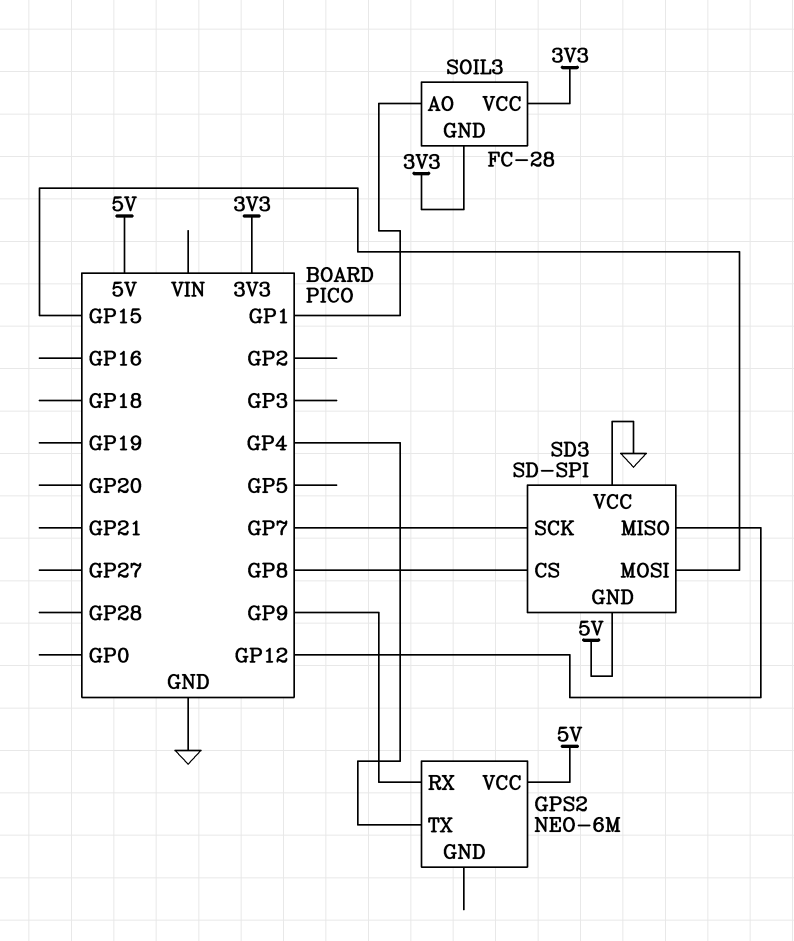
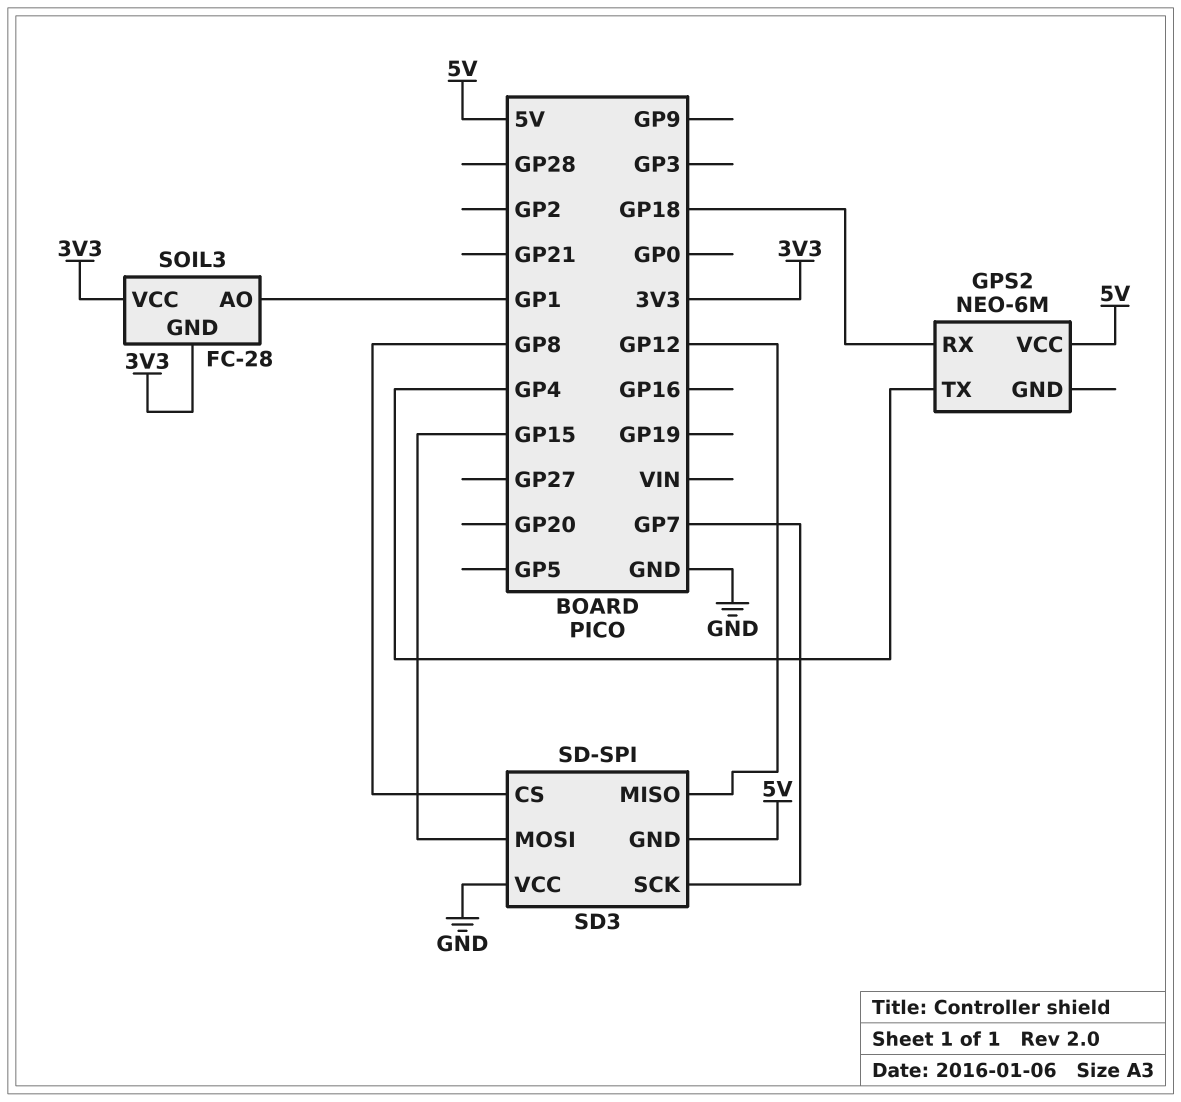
GPS2 pin RX: GP9 -> GP18

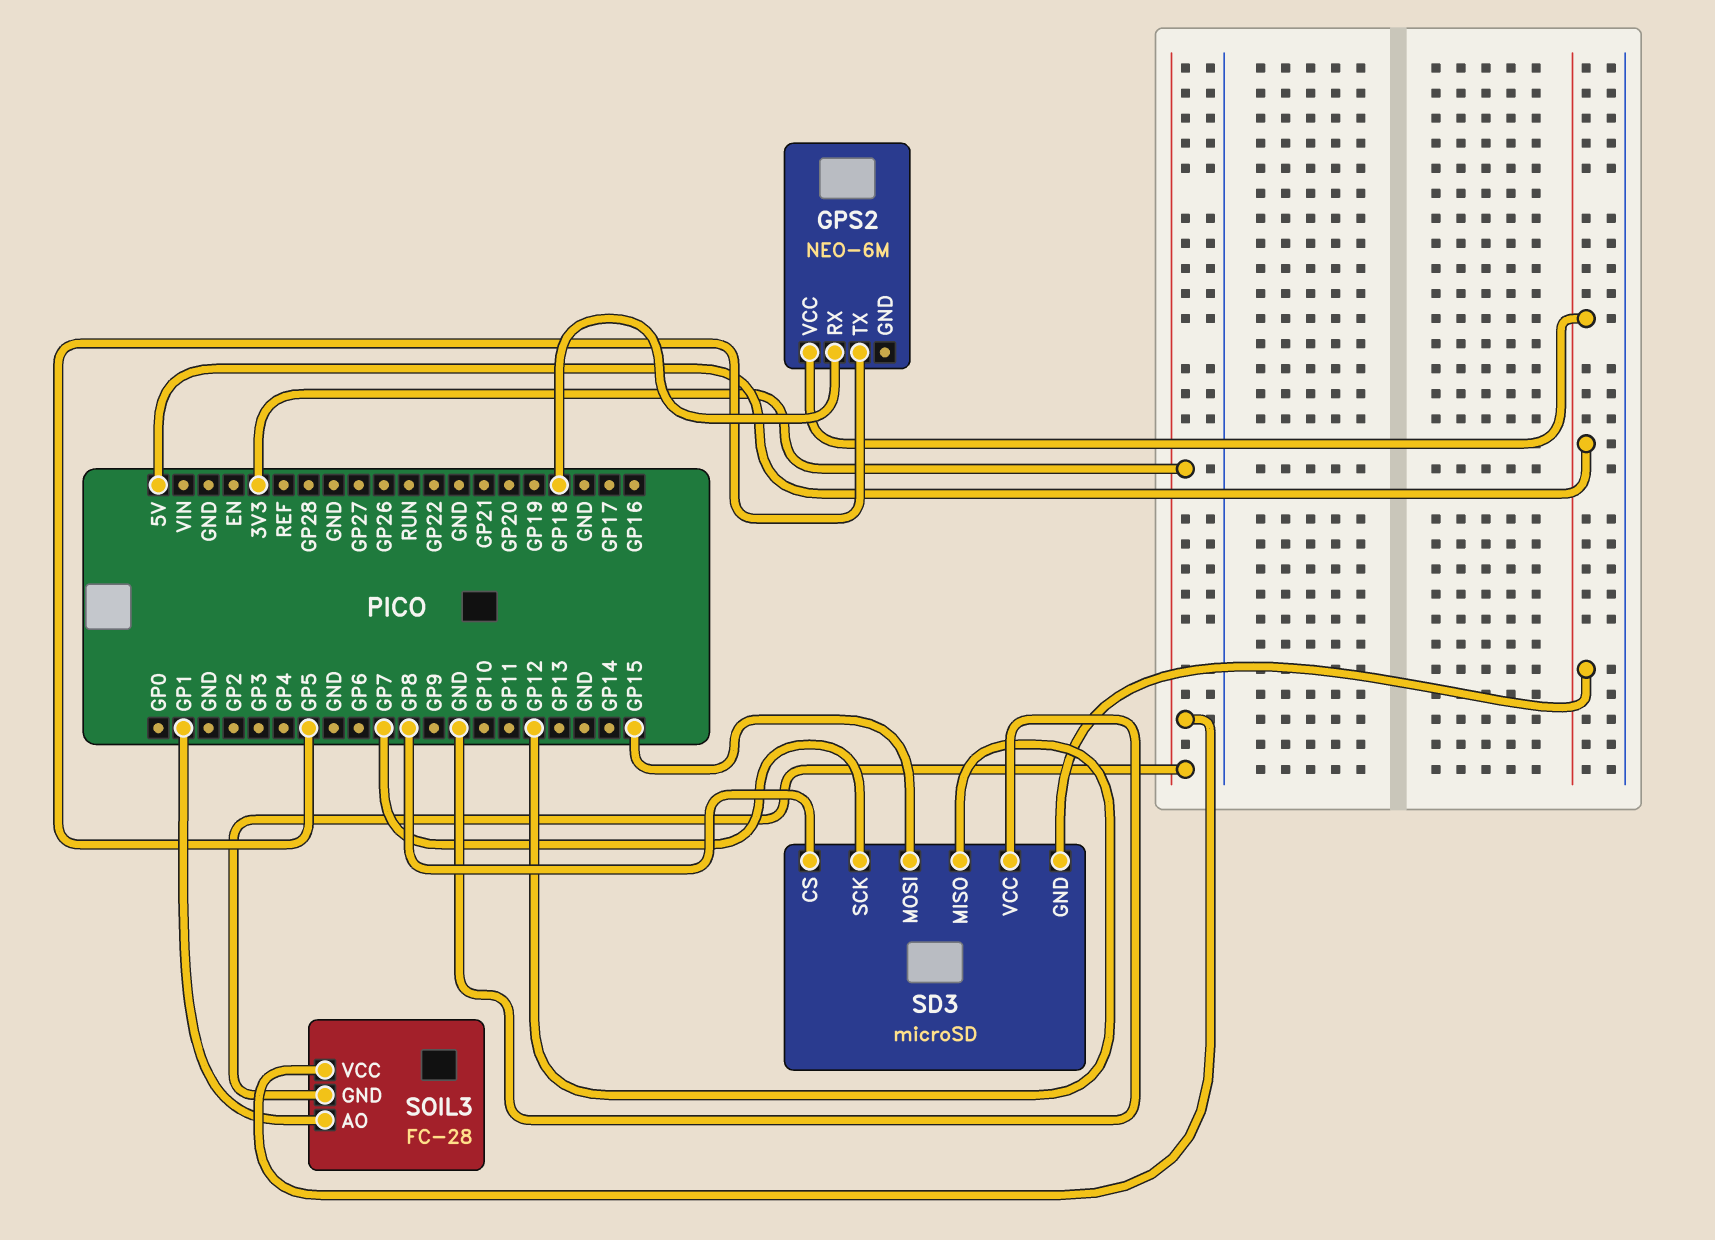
GPS2 pin TX: GP4 -> GP5
SD3: SD-SPI -> microSD

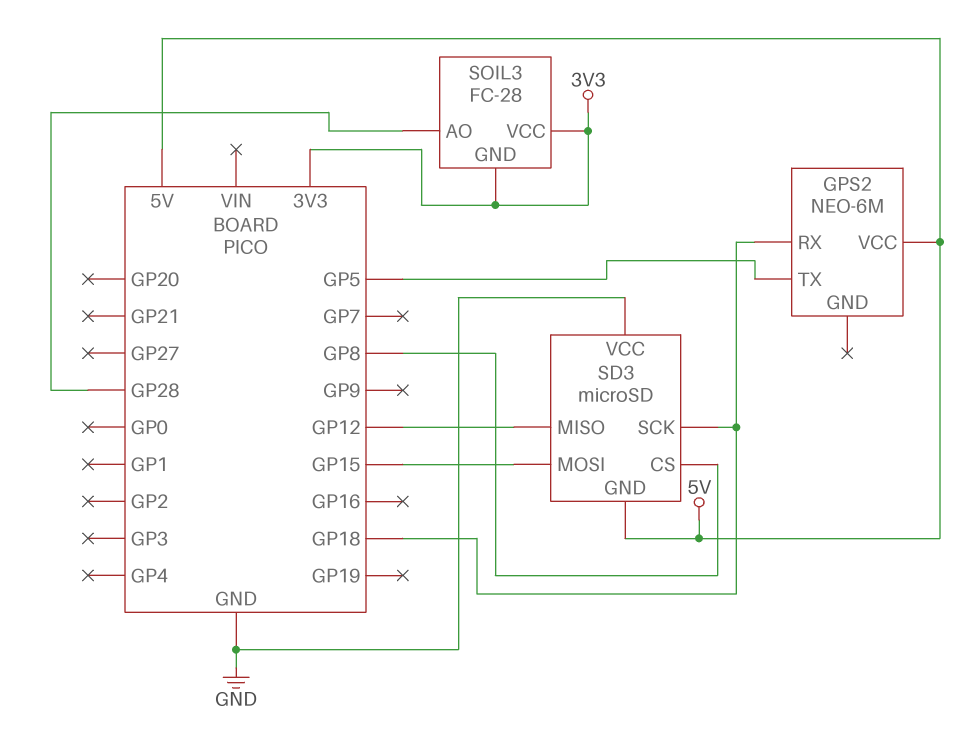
SD3 pin SCK: GP7 -> GP18
SOIL3 pin AO: GP1 -> GP28

